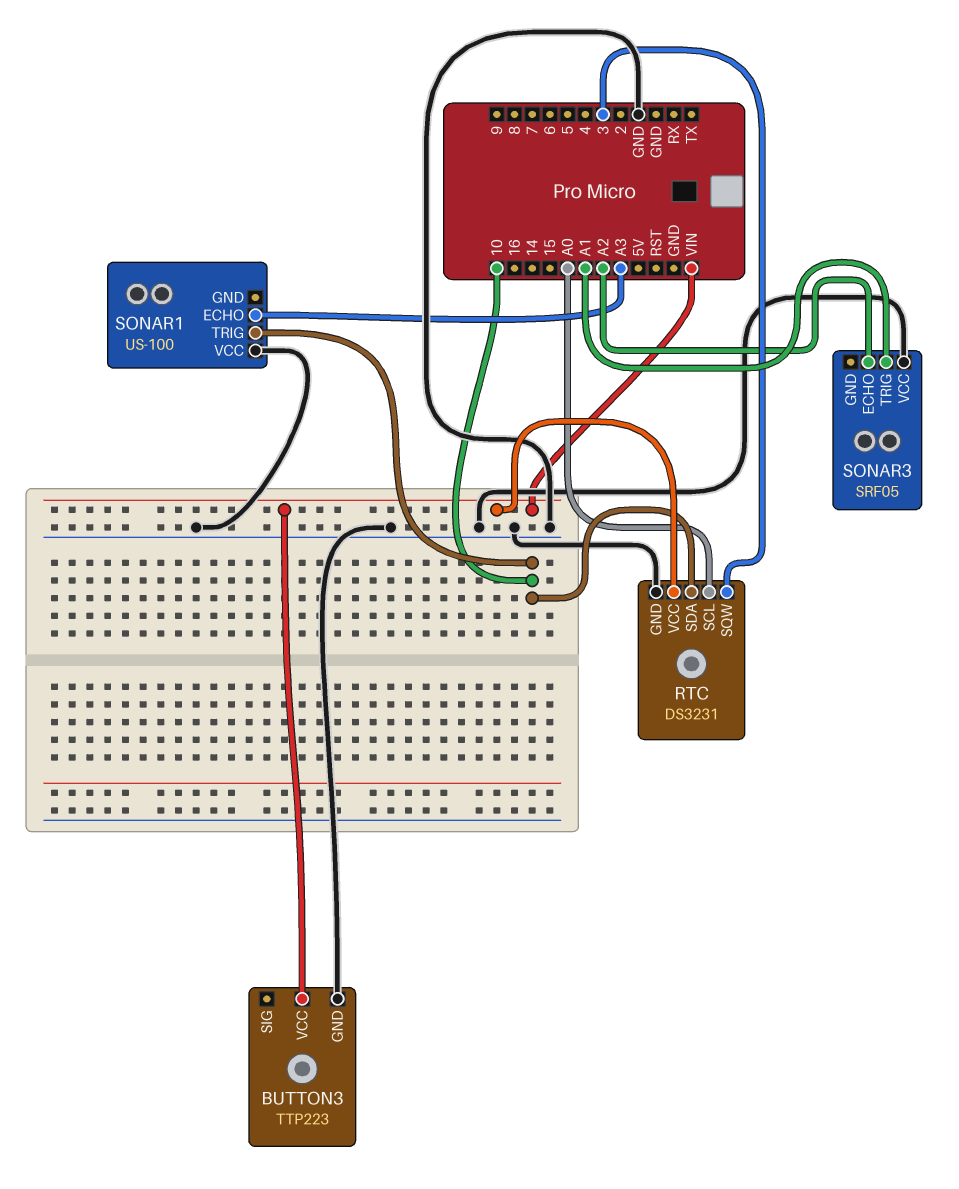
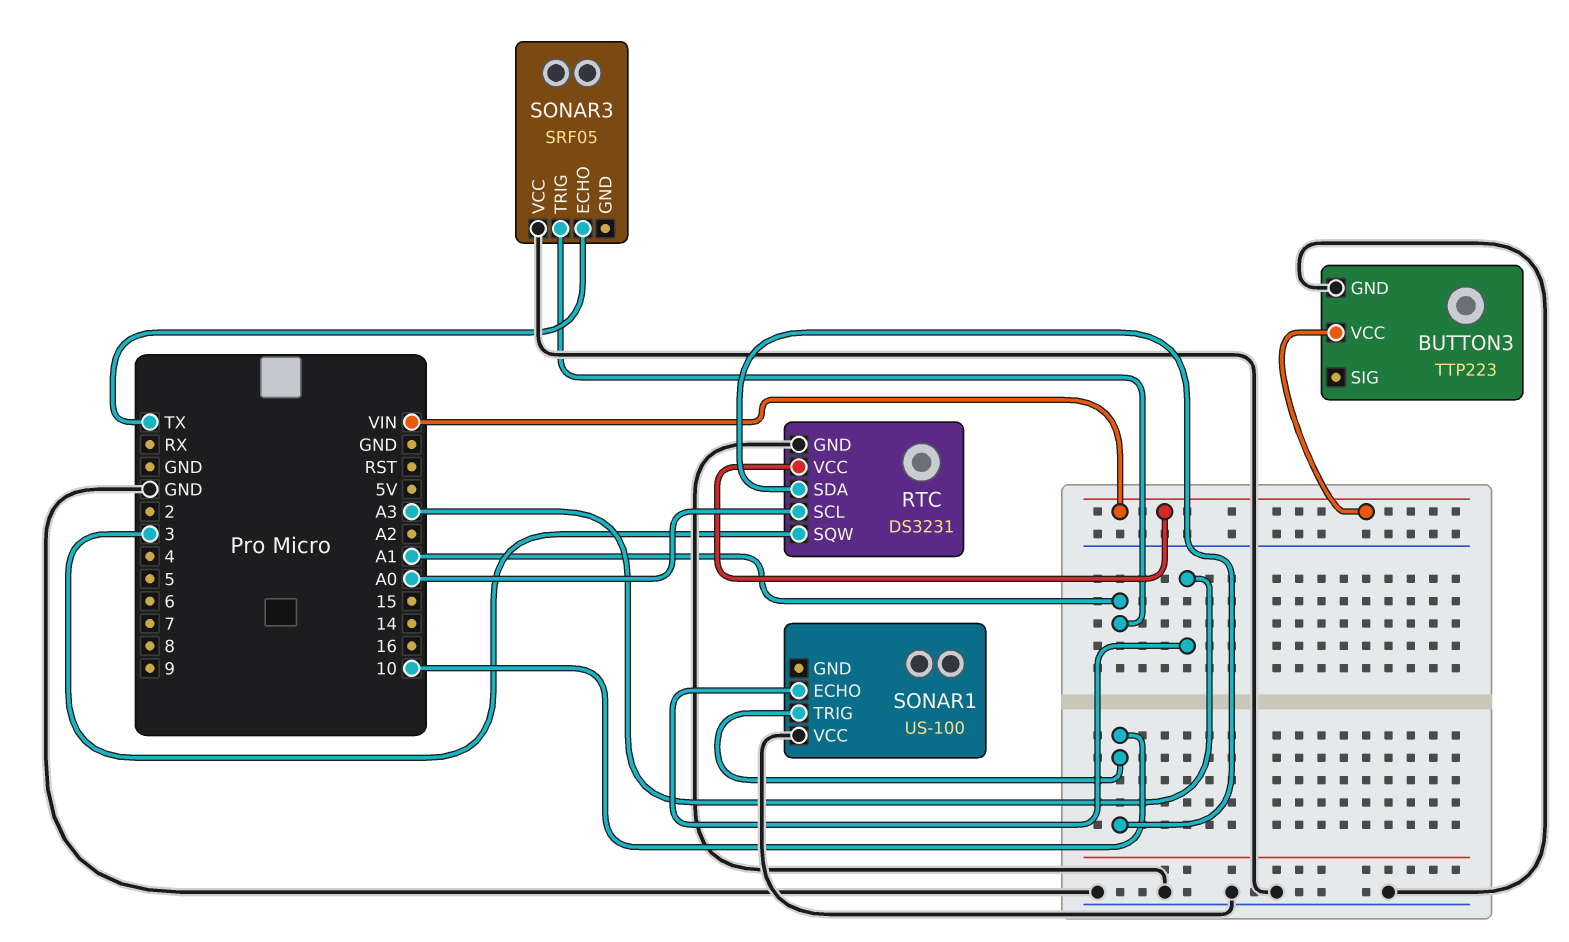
SONAR3 pin ECHO: A2 -> TX

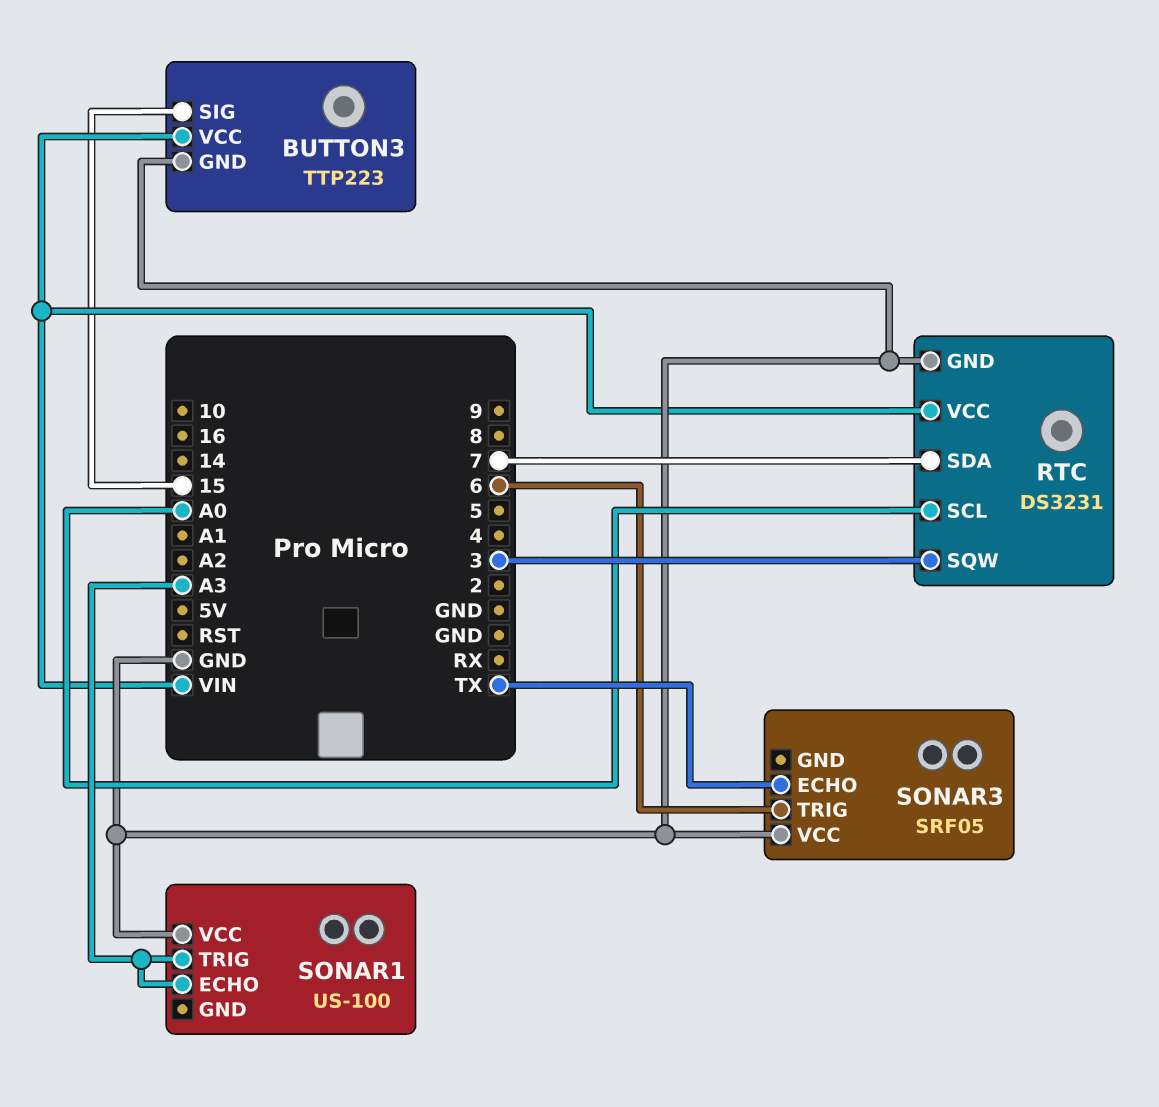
BUTTON3 pin SIG: none -> 15
RTC pin SDA: 10 -> 7
SONAR1 pin TRIG: 10 -> A3
SONAR3 pin TRIG: A1 -> 6

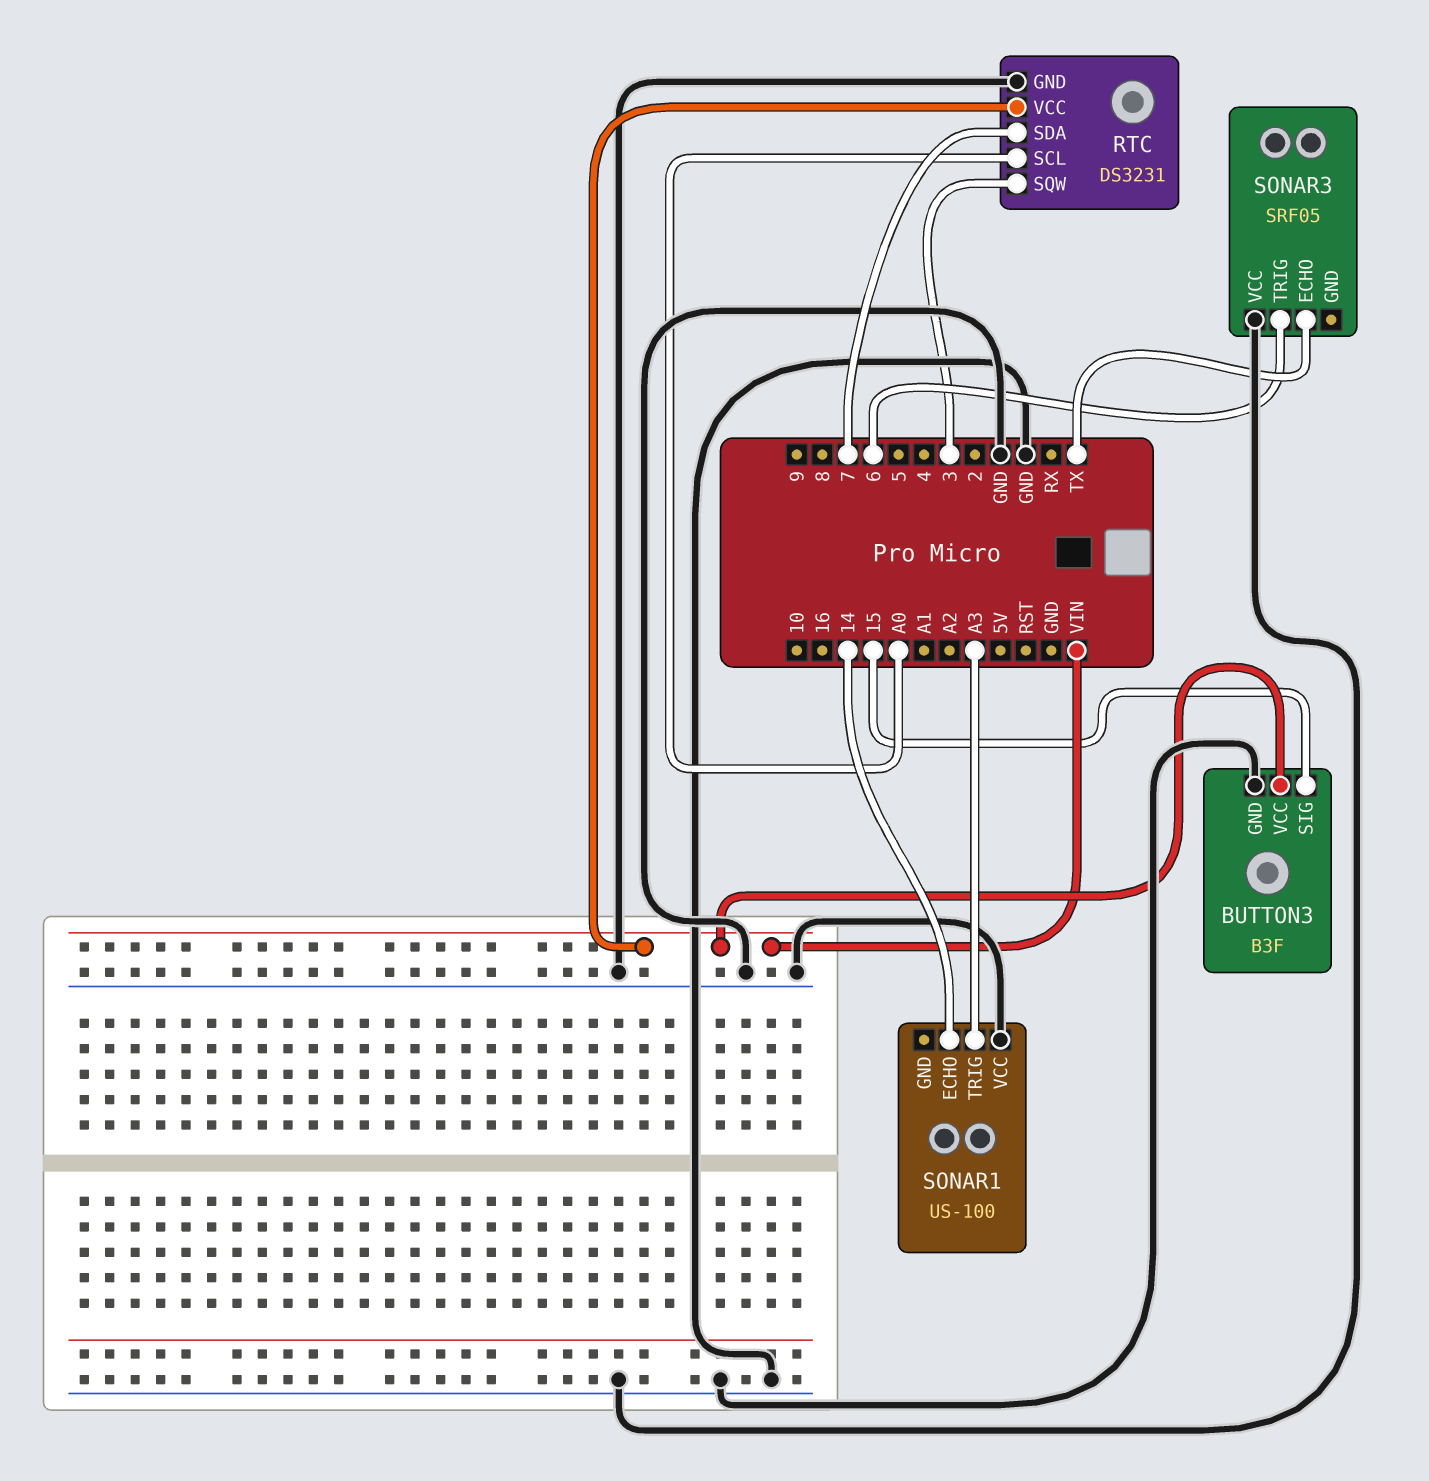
BUTTON3: TTP223 -> B3F
SONAR1 pin ECHO: A3 -> 14

